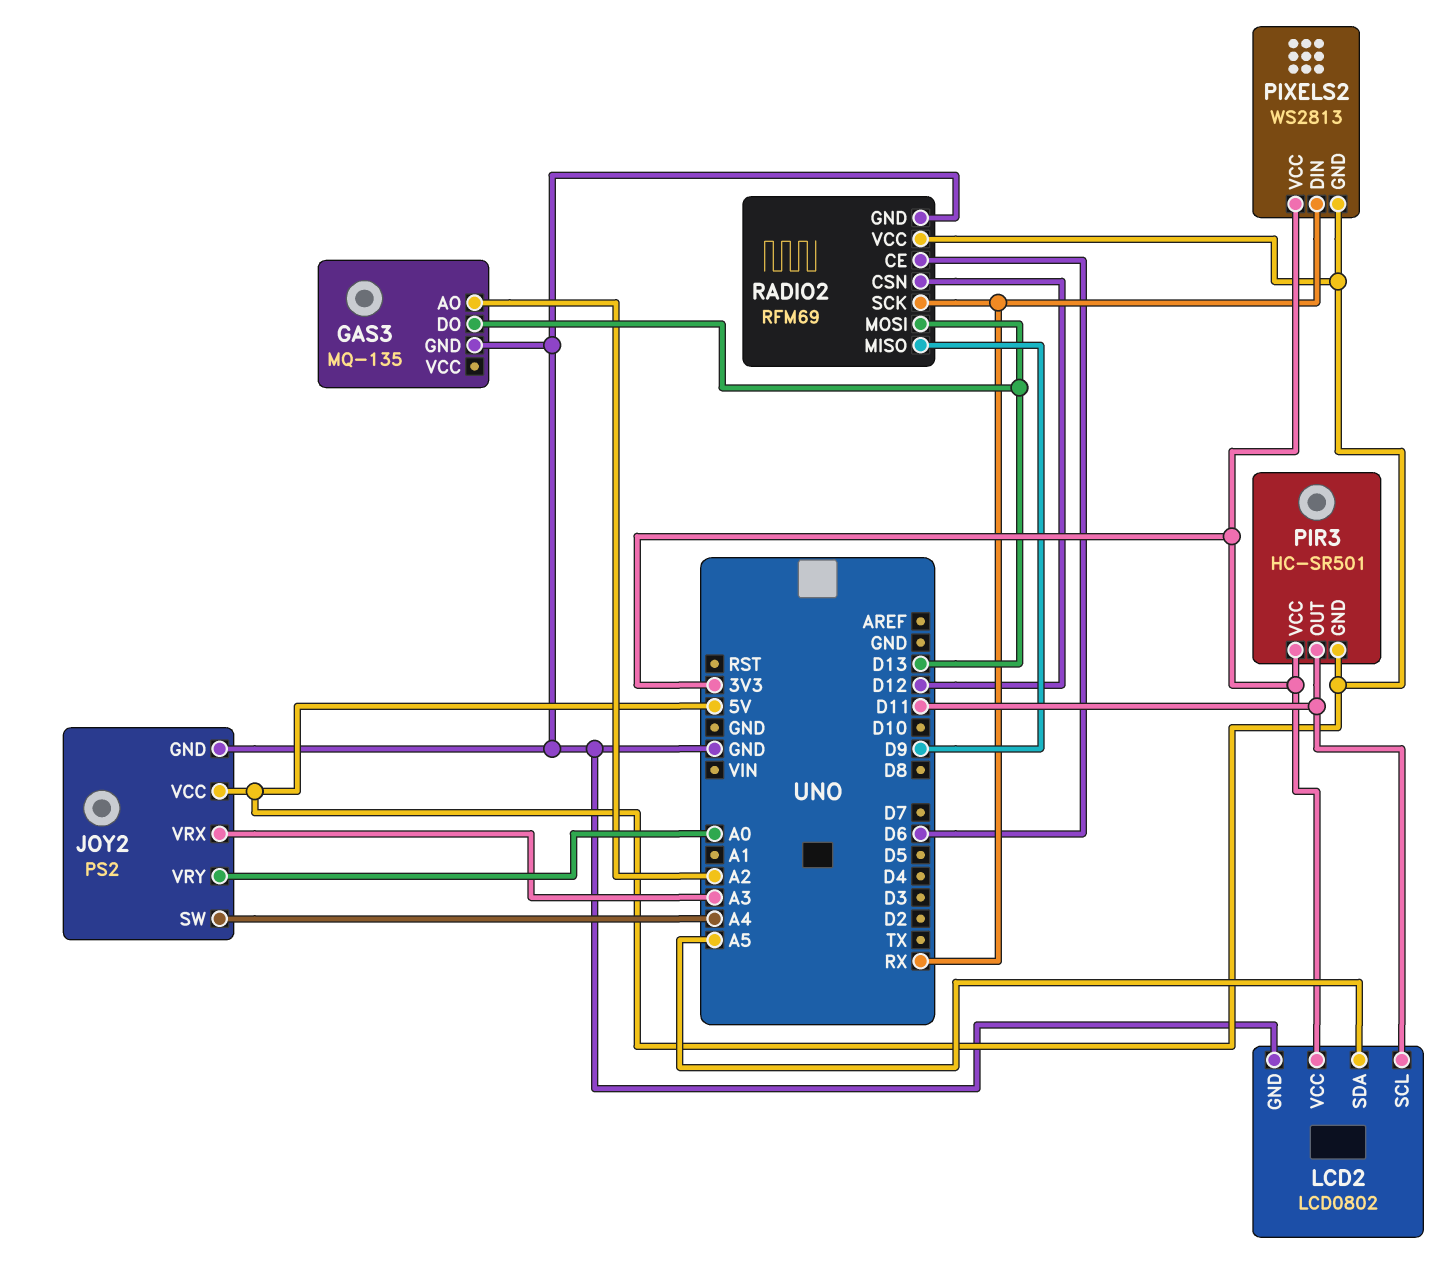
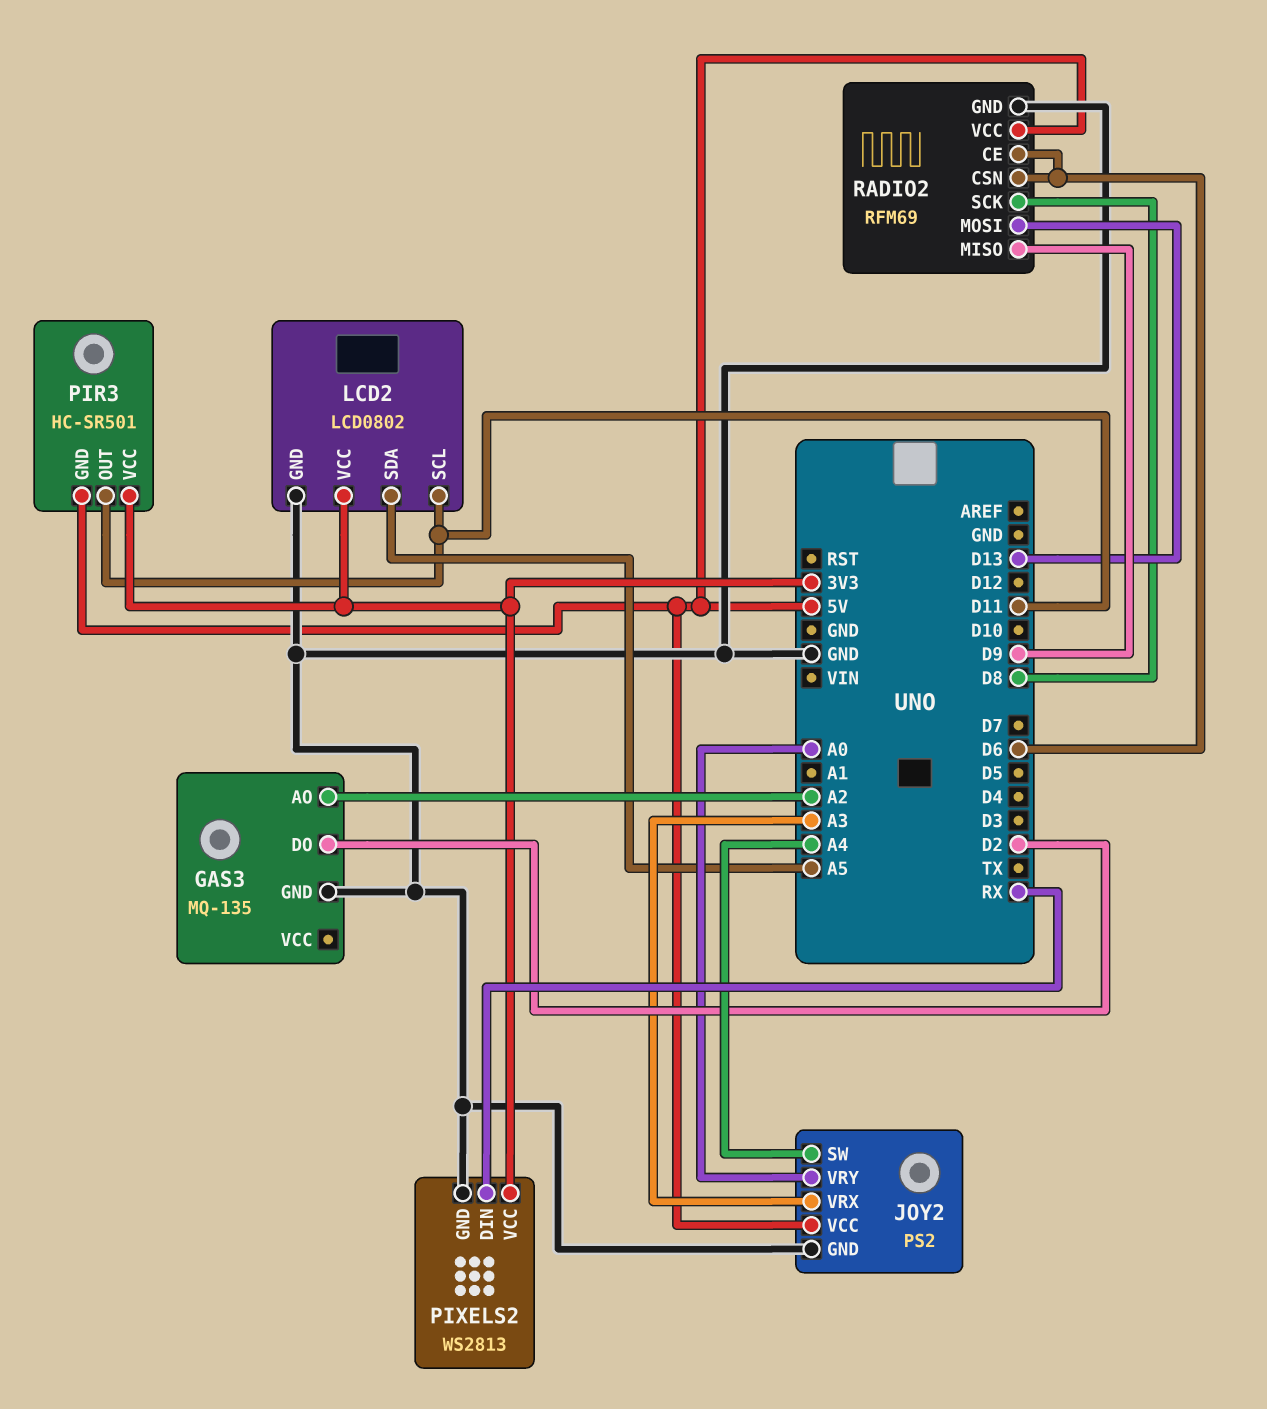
GAS3 pin DO: D13 -> D2
PIXELS2 pin GND: 5V -> GND
RADIO2 pin CSN: D12 -> D6
RADIO2 pin SCK: RX -> D8

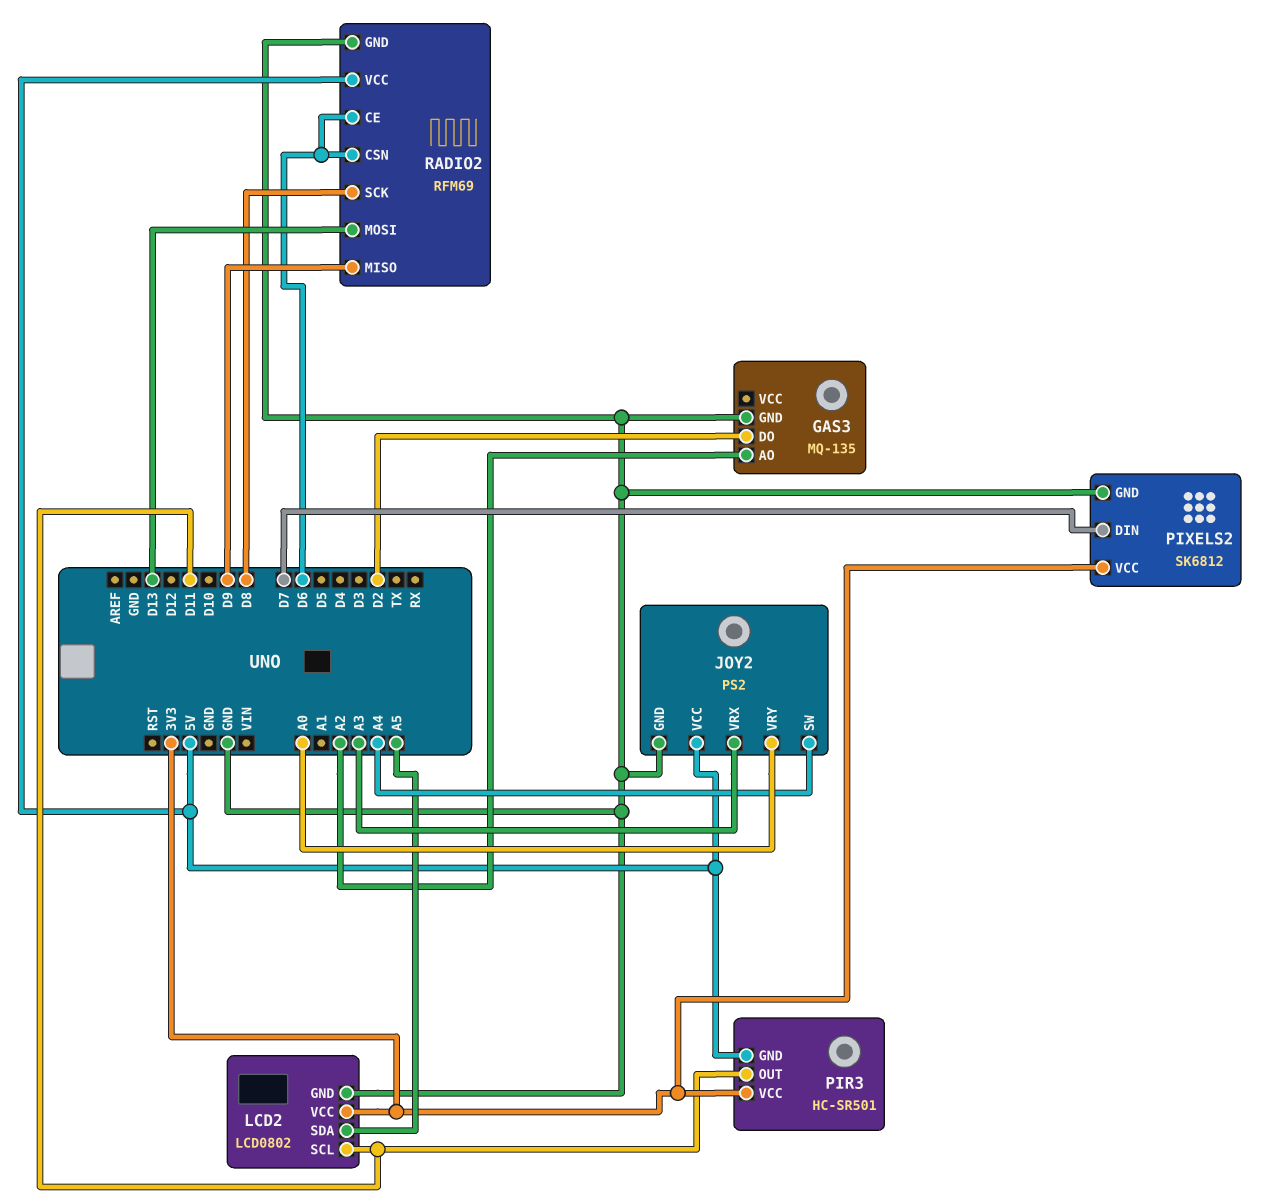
PIXELS2: WS2813 -> SK6812
PIXELS2 pin DIN: RX -> D7

